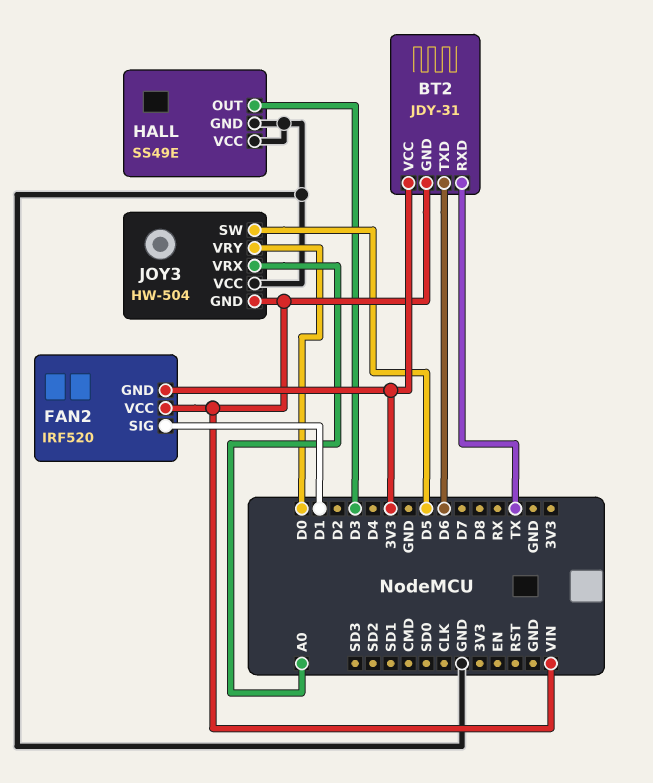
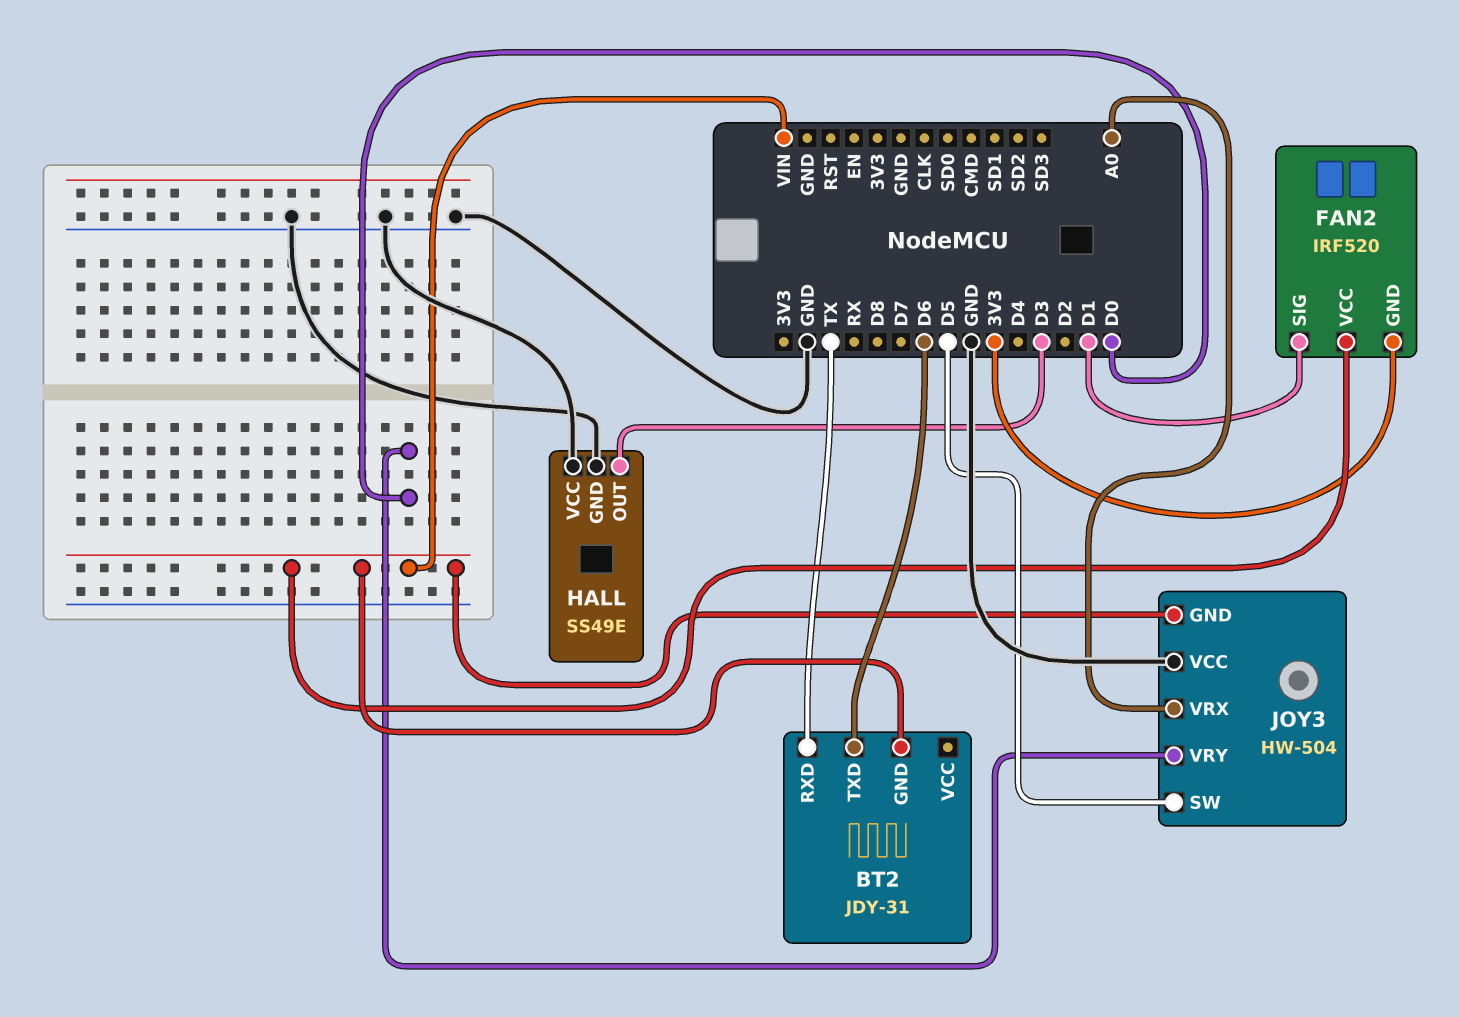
BT2 pin VCC: 3V3 -> none

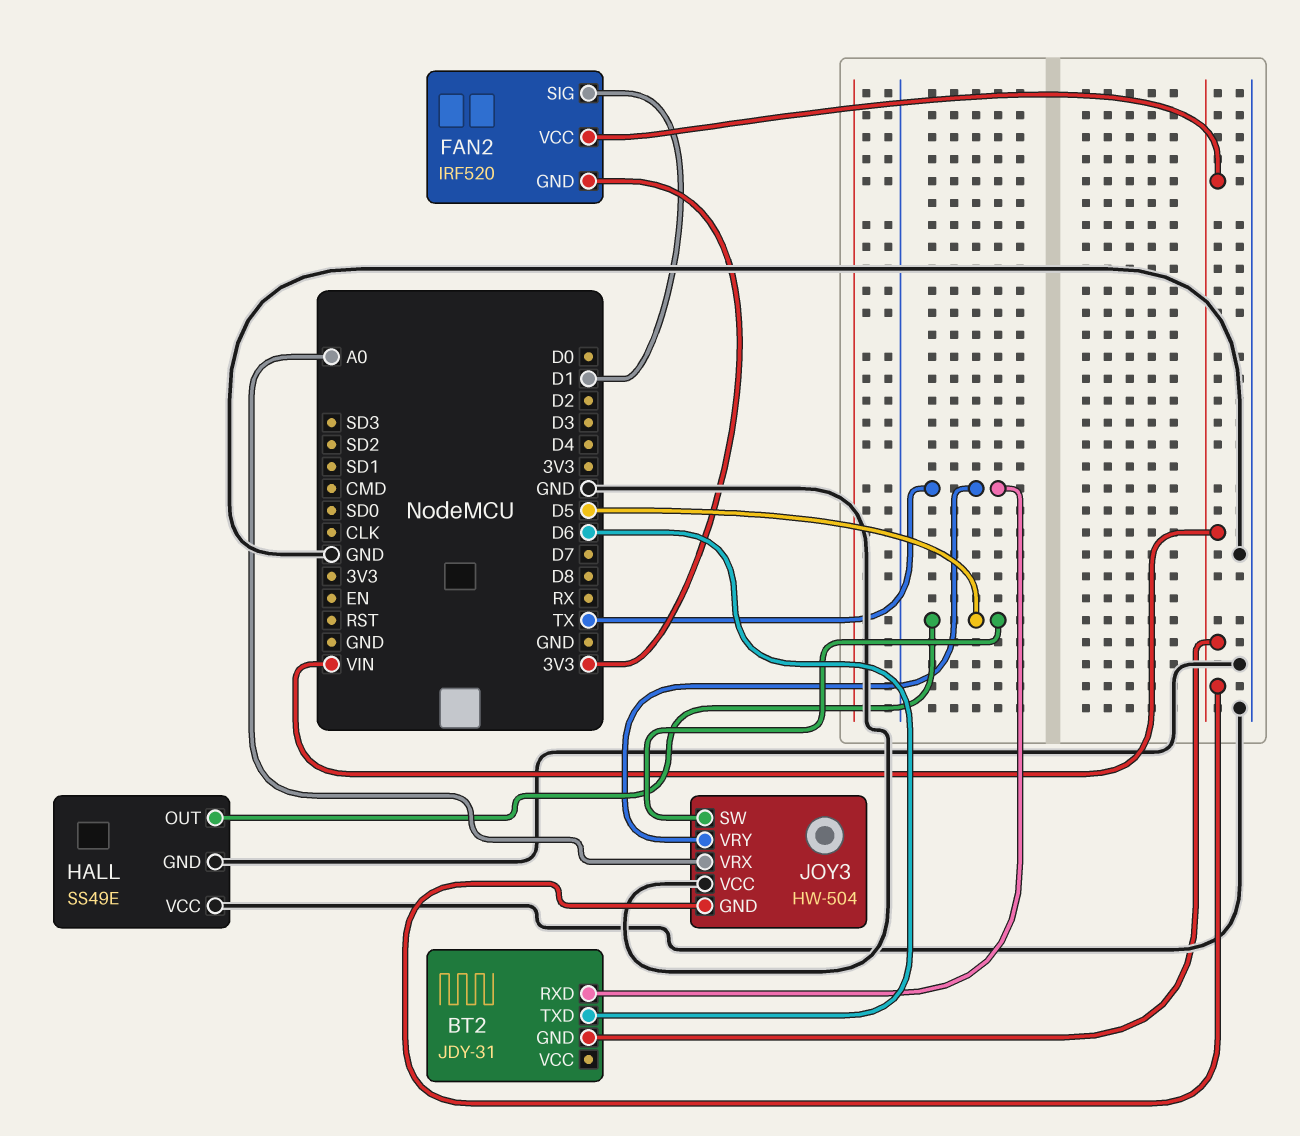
HALL pin OUT: D3 -> D5
JOY3 pin VRY: D0 -> TX

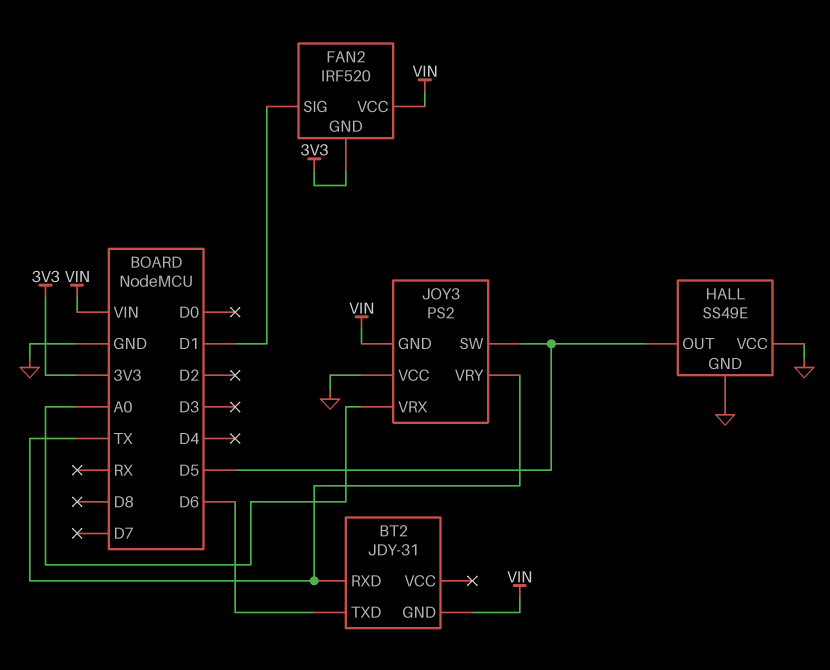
JOY3: HW-504 -> PS2

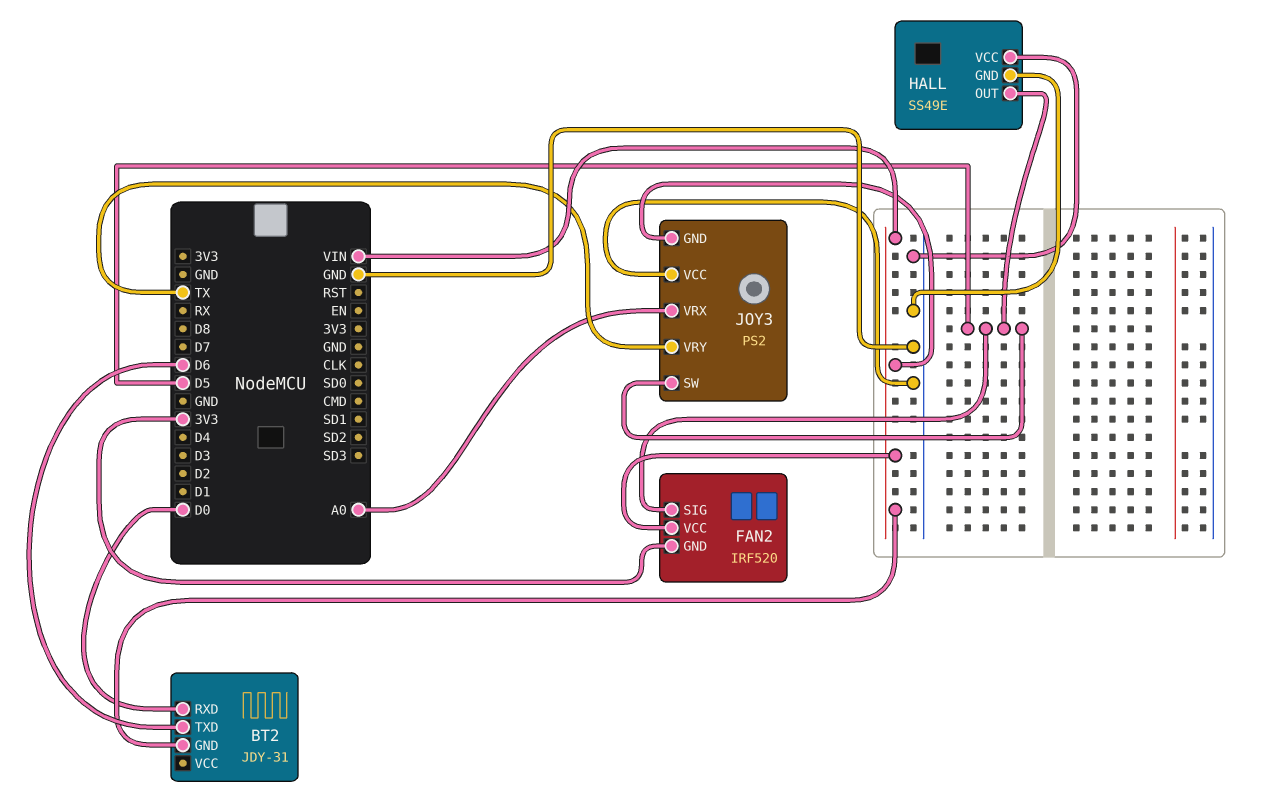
BT2 pin RXD: TX -> D0
FAN2 pin SIG: D1 -> D5

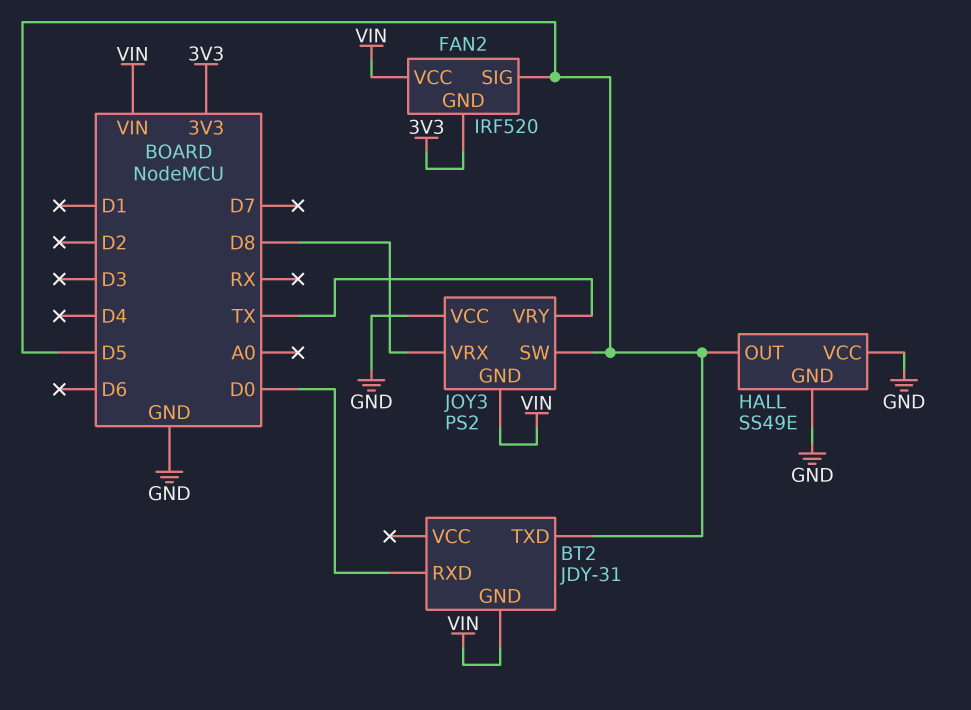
BT2 pin TXD: D6 -> D5
JOY3 pin VRX: A0 -> D8

